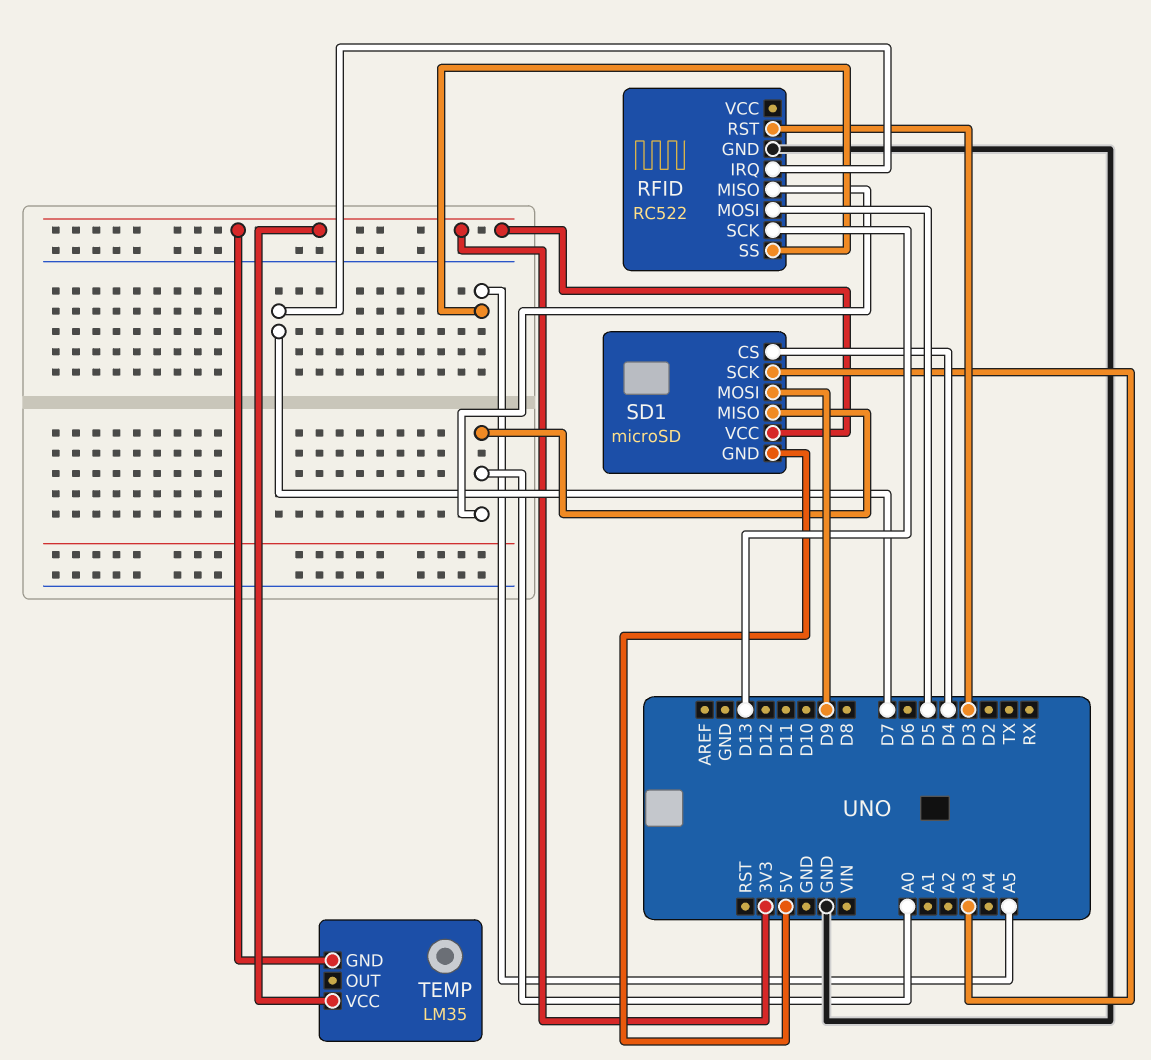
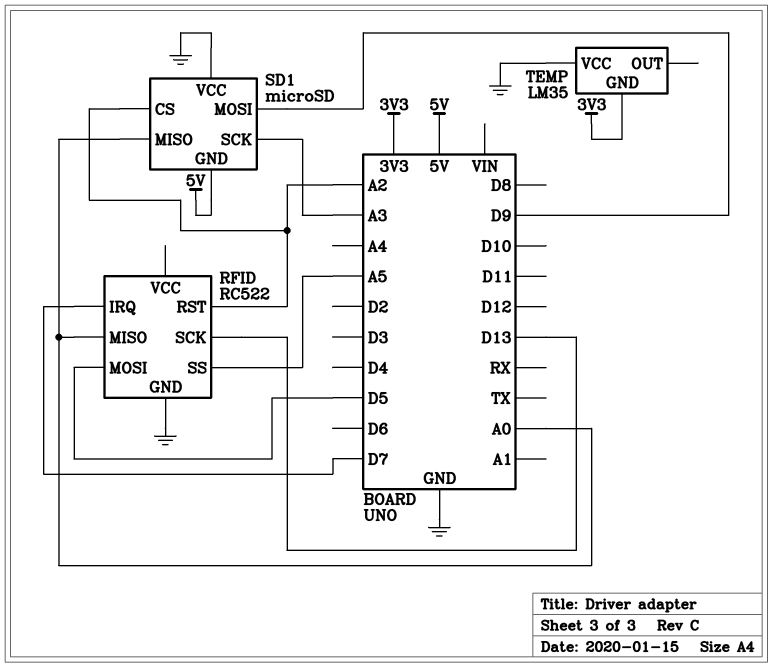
RFID pin RST: D3 -> A2
SD1 pin CS: D4 -> A2
SD1 pin VCC: 3V3 -> GND
TEMP pin VCC: 3V3 -> GND

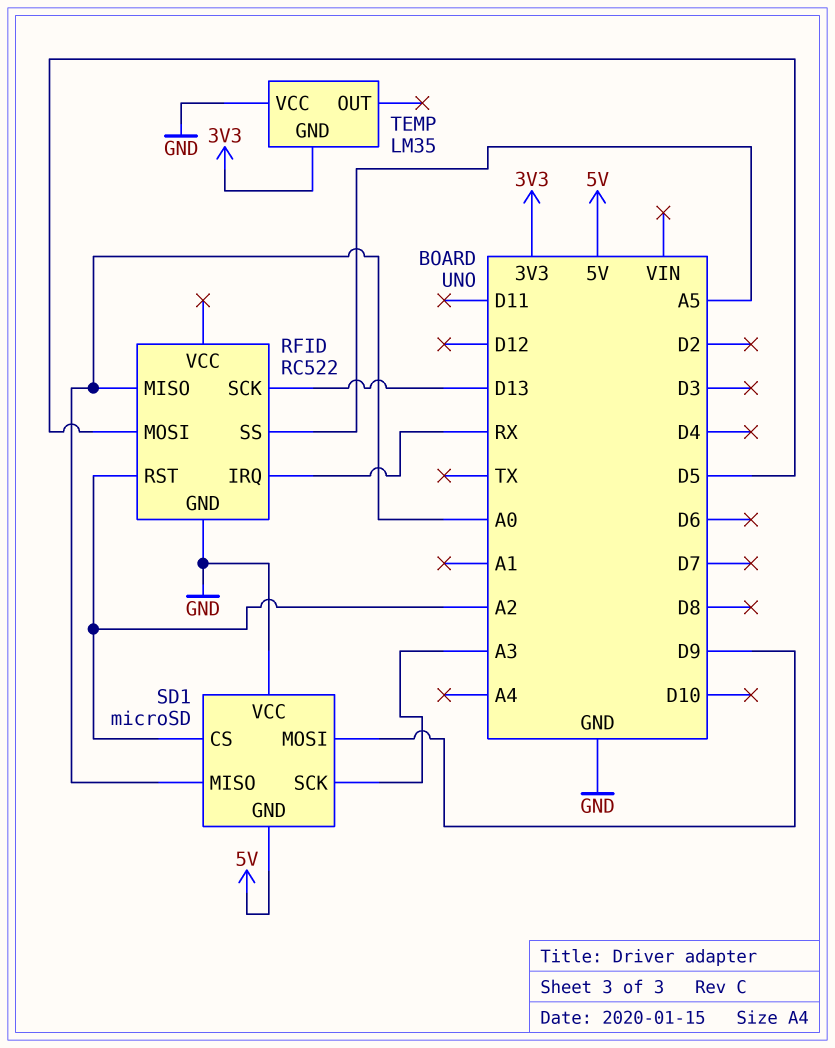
RFID pin IRQ: D7 -> RX

